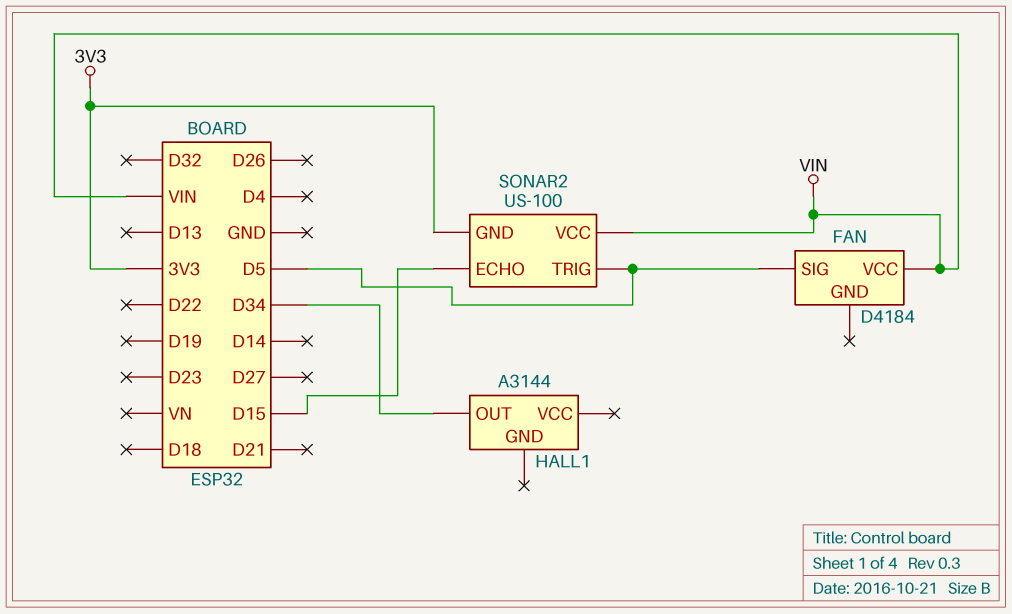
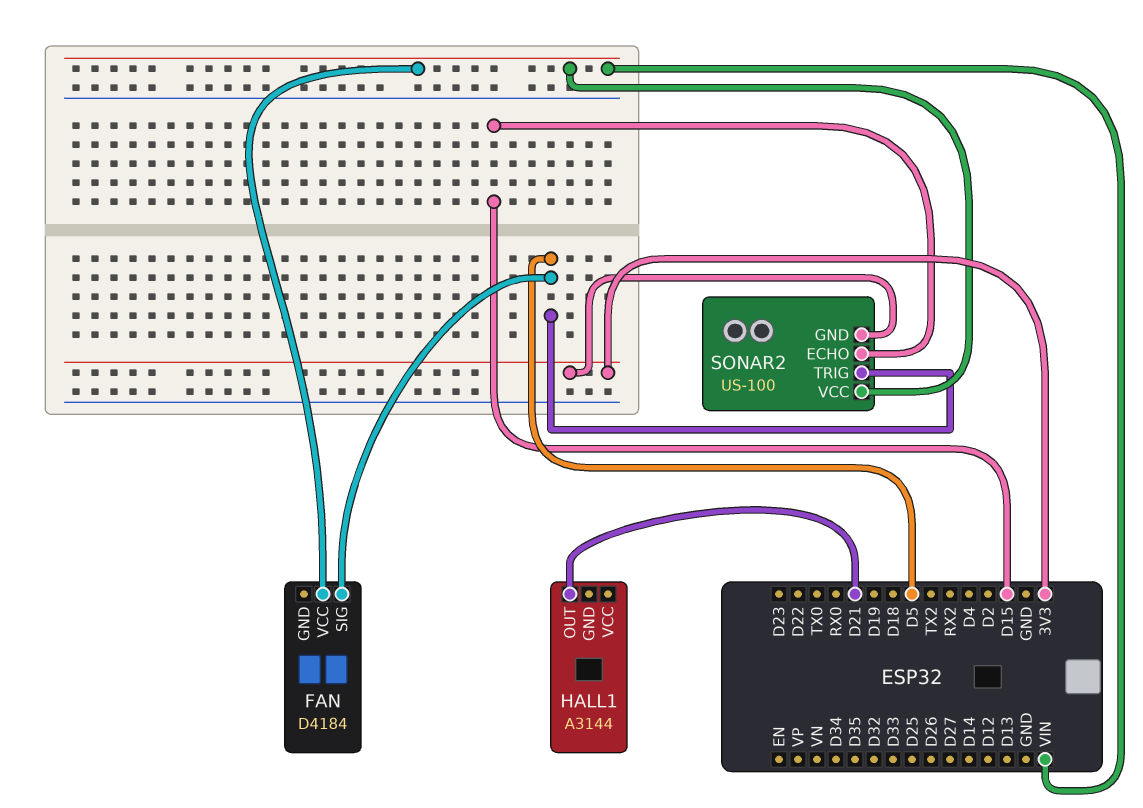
HALL1 pin OUT: D34 -> D21

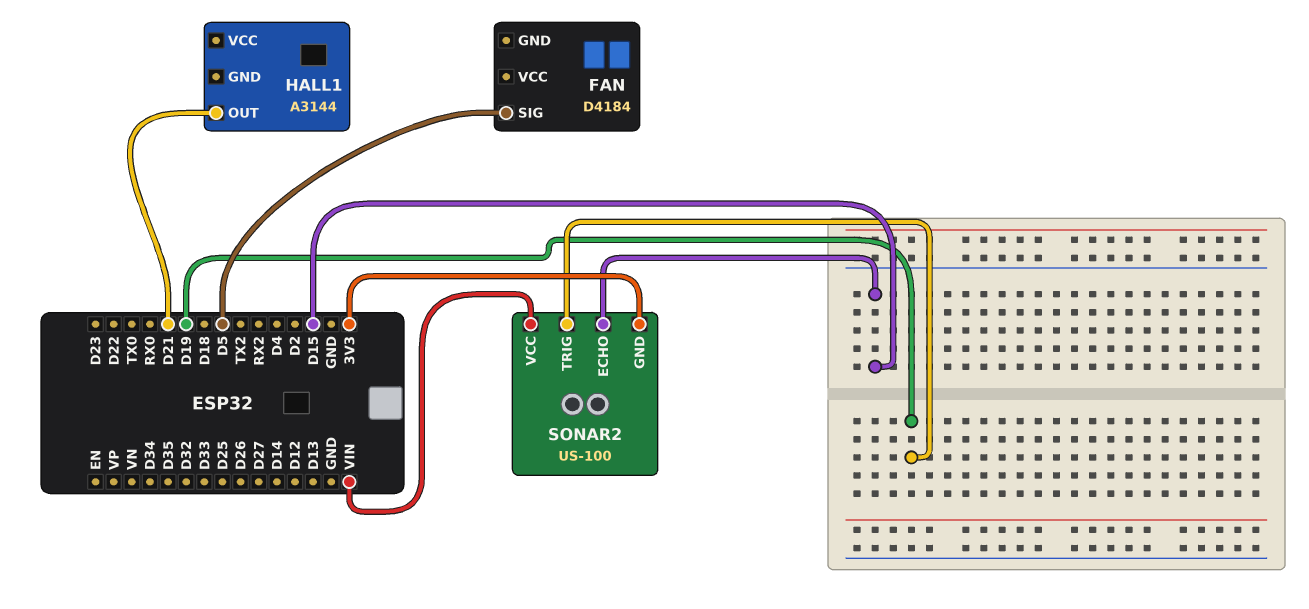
FAN pin VCC: VIN -> none
SONAR2 pin TRIG: D5 -> D19

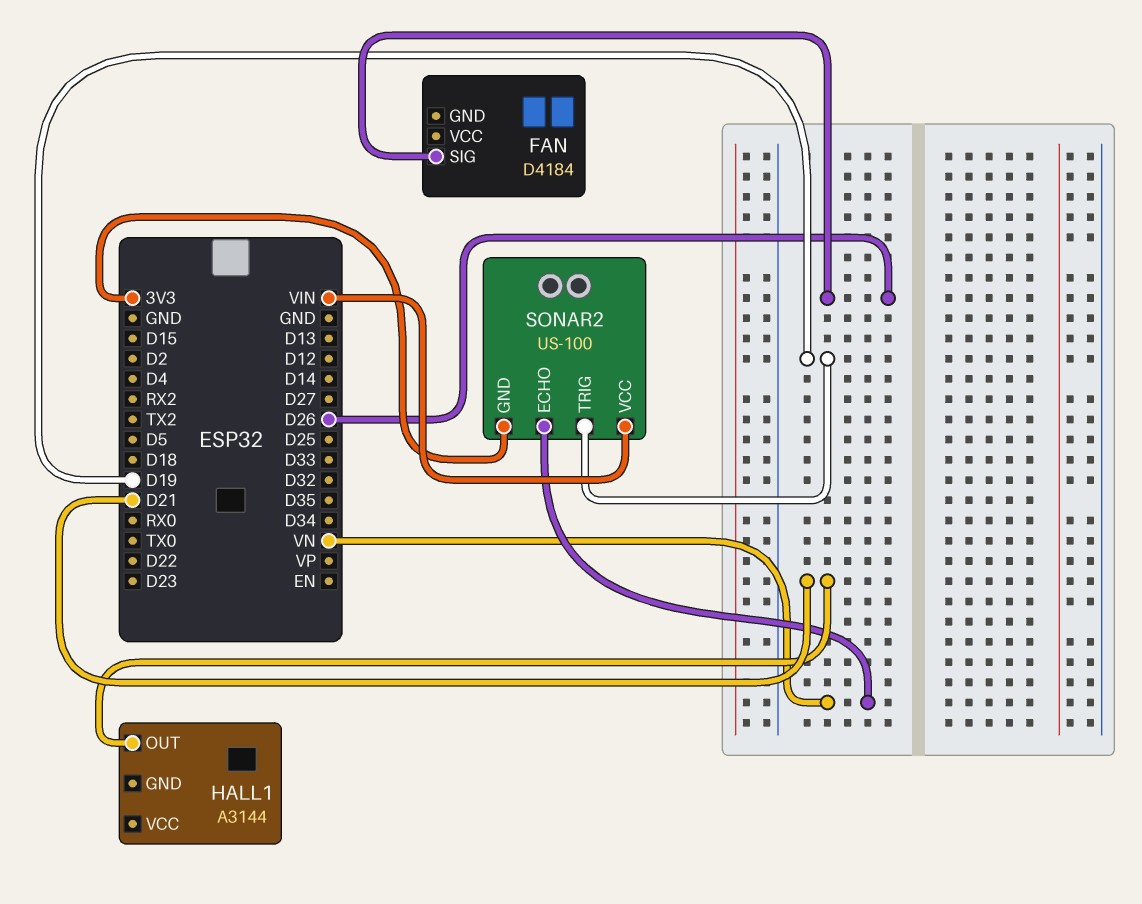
FAN pin SIG: D5 -> D26
SONAR2 pin ECHO: D15 -> VN

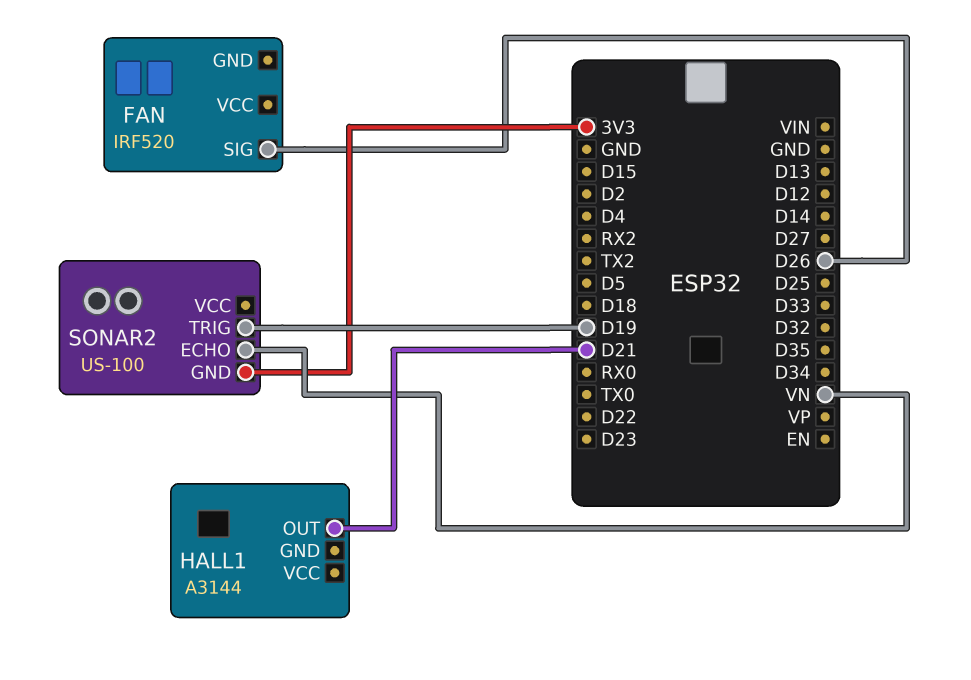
FAN: D4184 -> IRF520
SONAR2 pin VCC: VIN -> none

